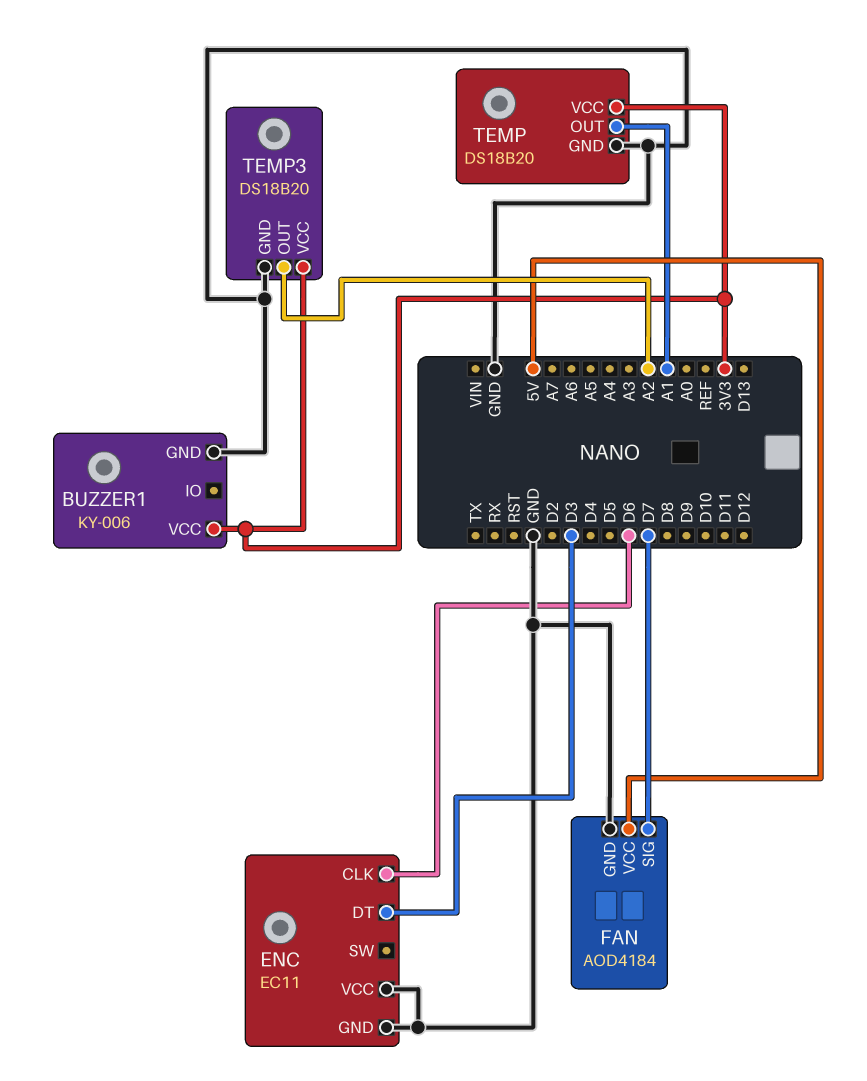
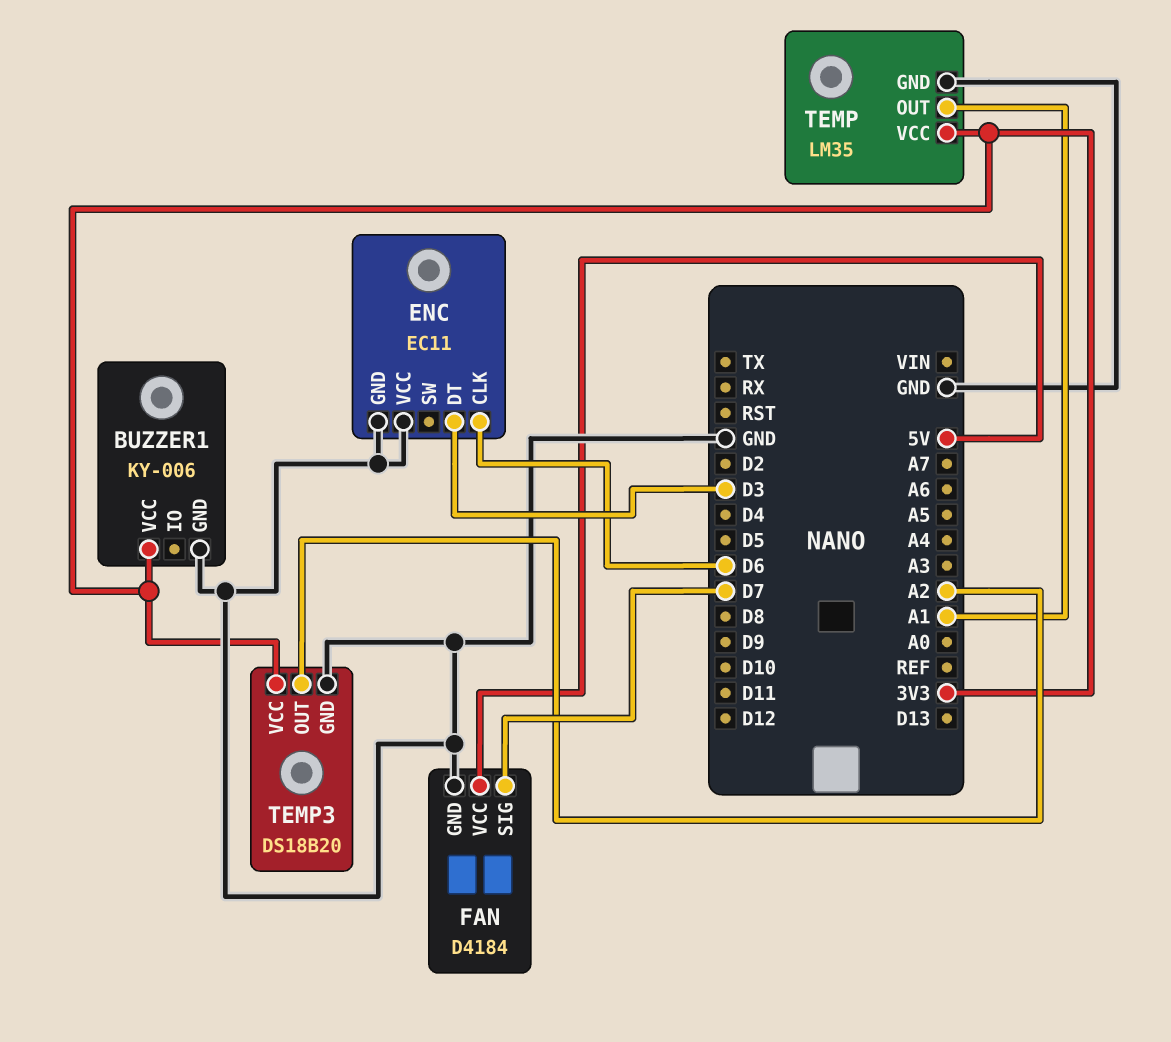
FAN: AOD4184 -> D4184
TEMP: DS18B20 -> LM35

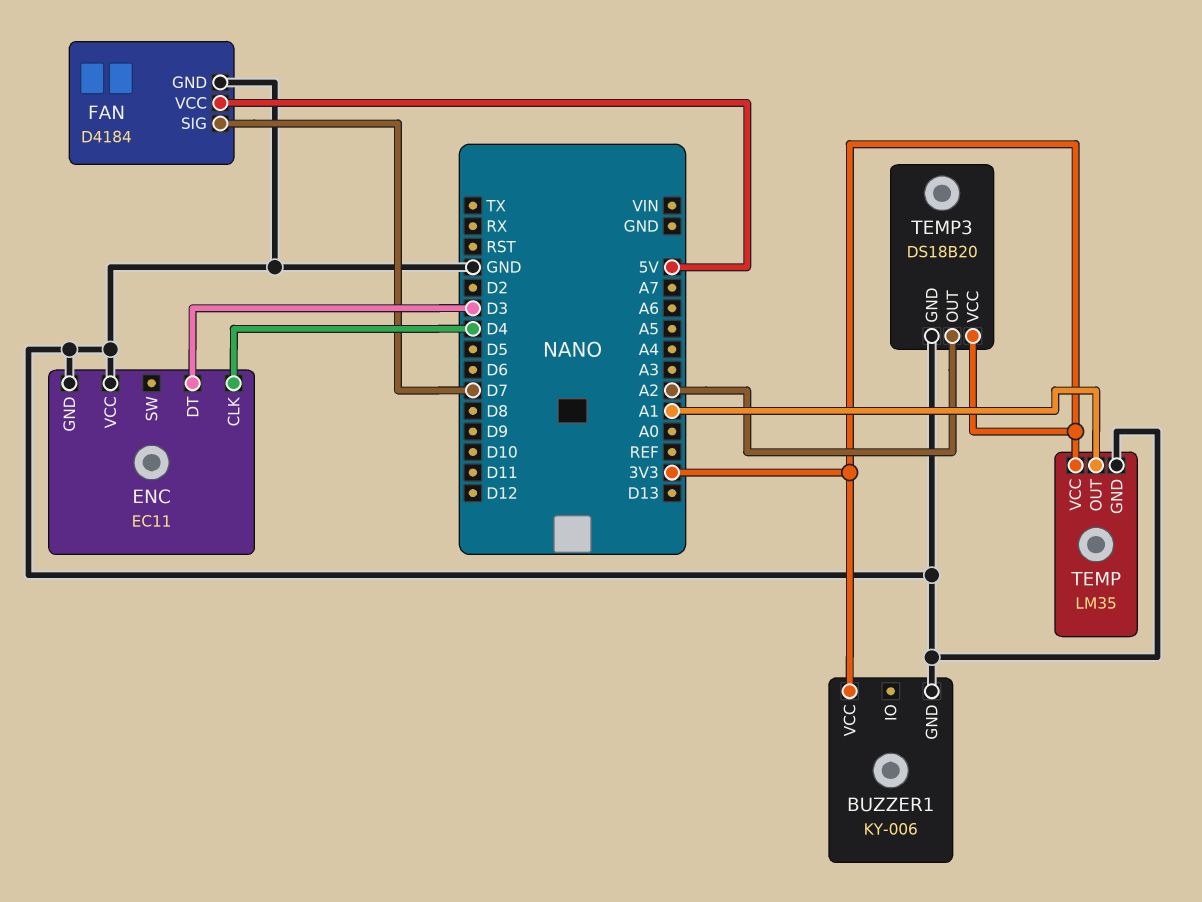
ENC pin CLK: D6 -> D4

